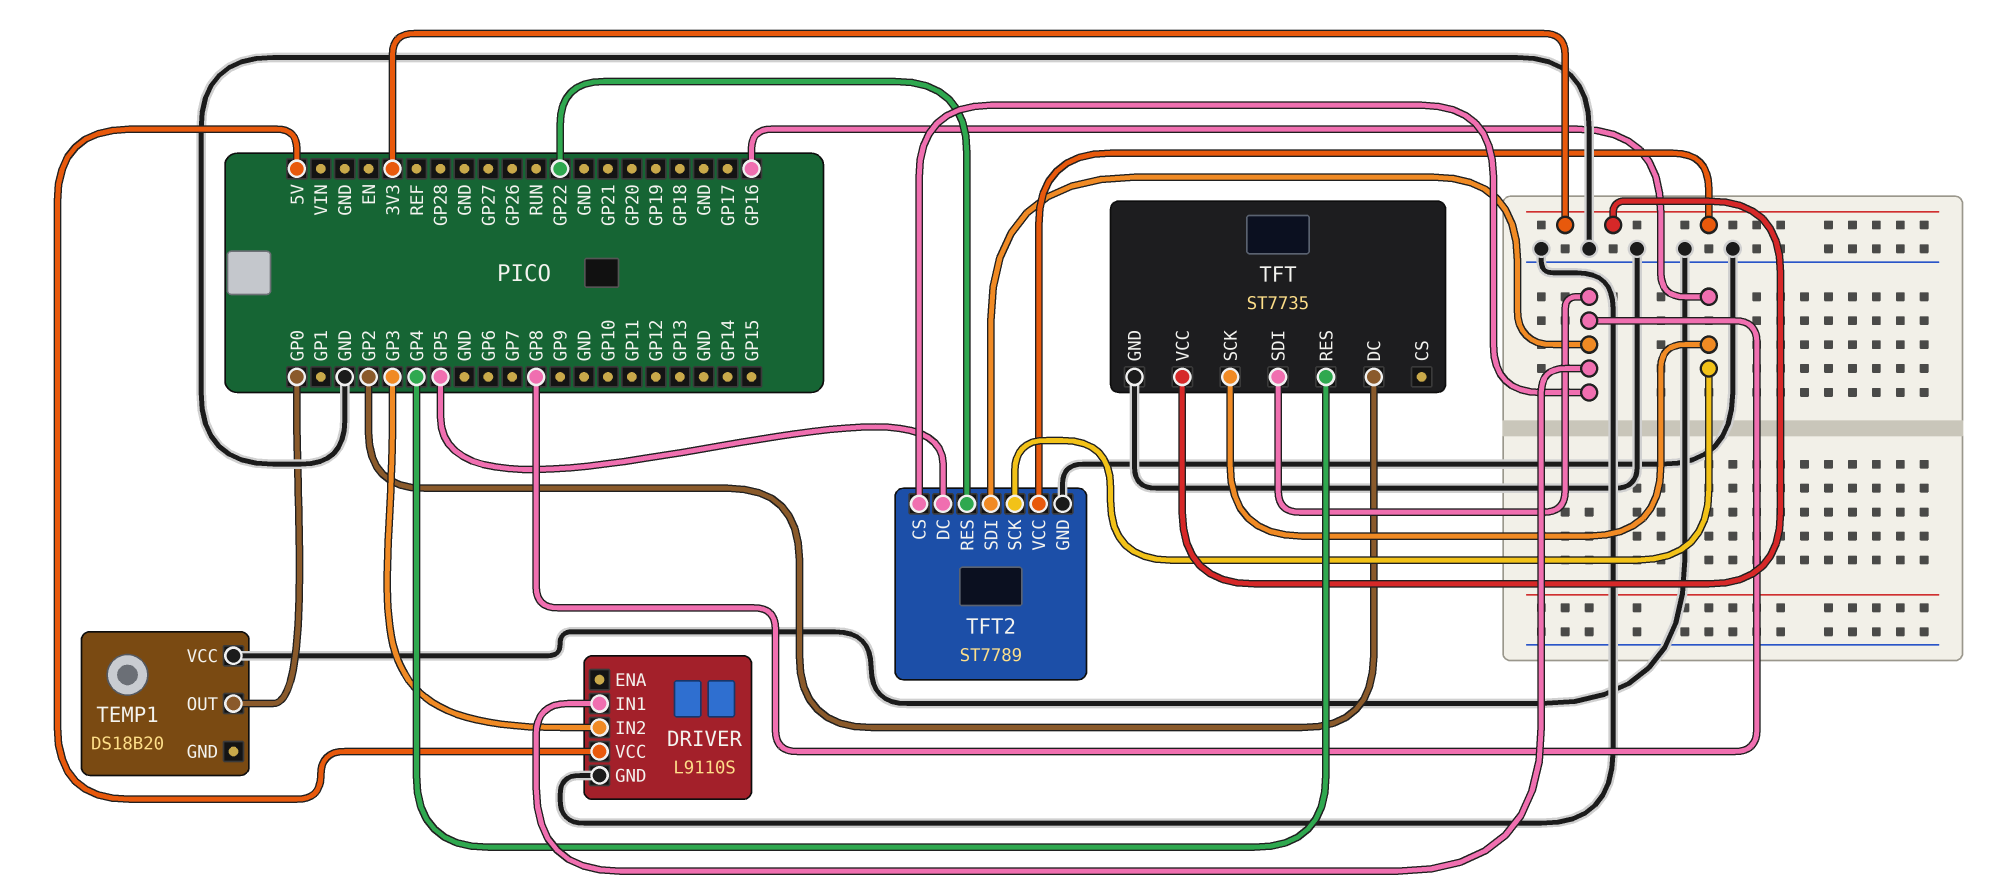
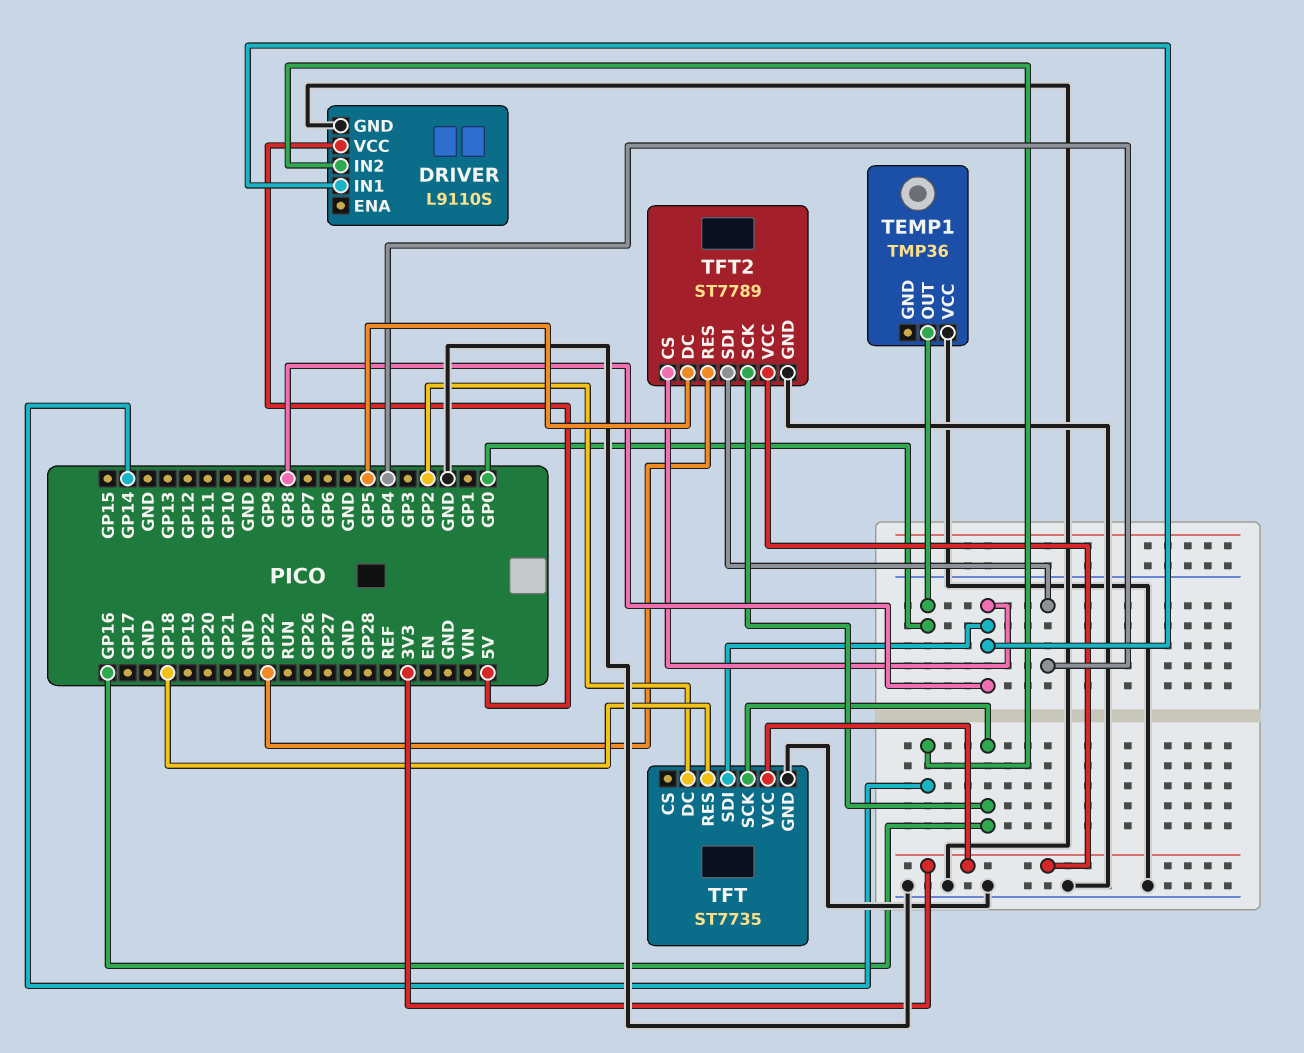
DRIVER pin IN2: GP3 -> GP14
TEMP1: DS18B20 -> TMP36
TFT pin RES: GP4 -> GP18
TFT2 pin SDI: GP8 -> GP4

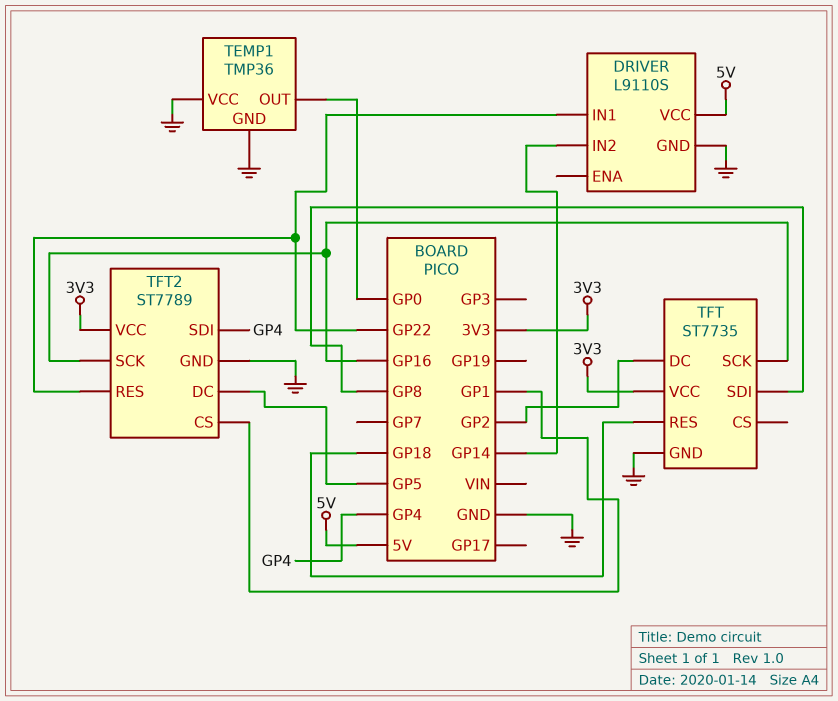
DRIVER pin IN1: GP8 -> GP22
TEMP1 pin GND: none -> GND
TFT2 pin CS: GP8 -> GP1

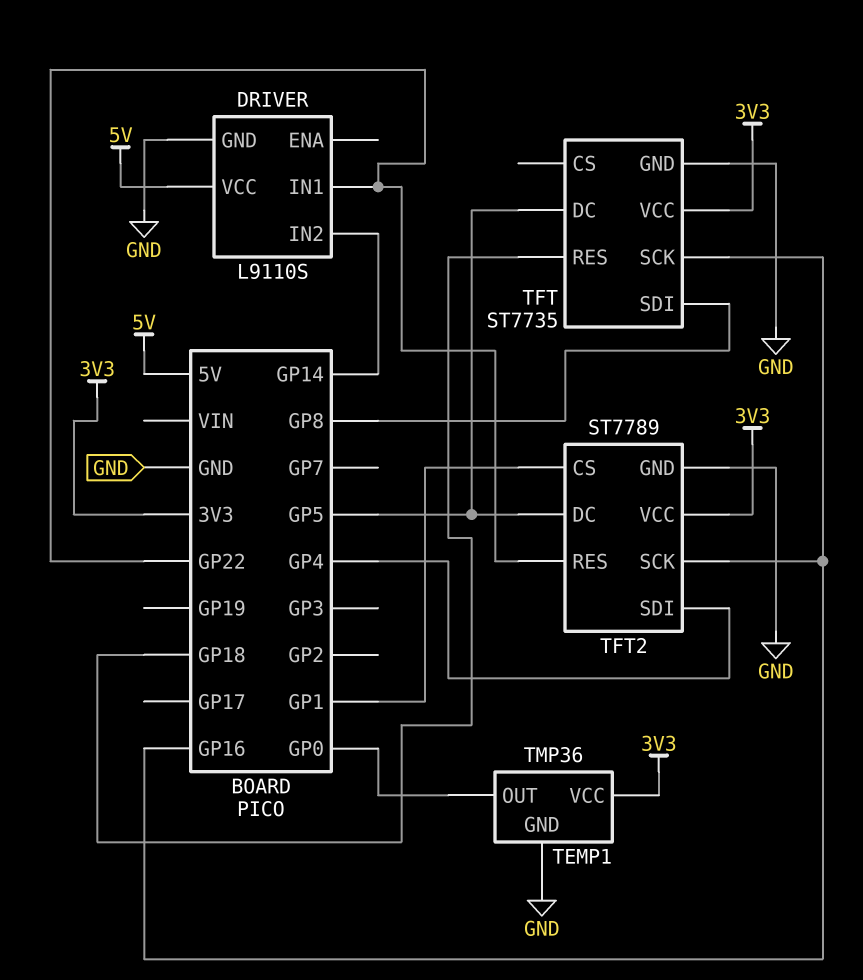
TEMP1 pin VCC: GND -> 3V3
TFT pin DC: GP2 -> GP5

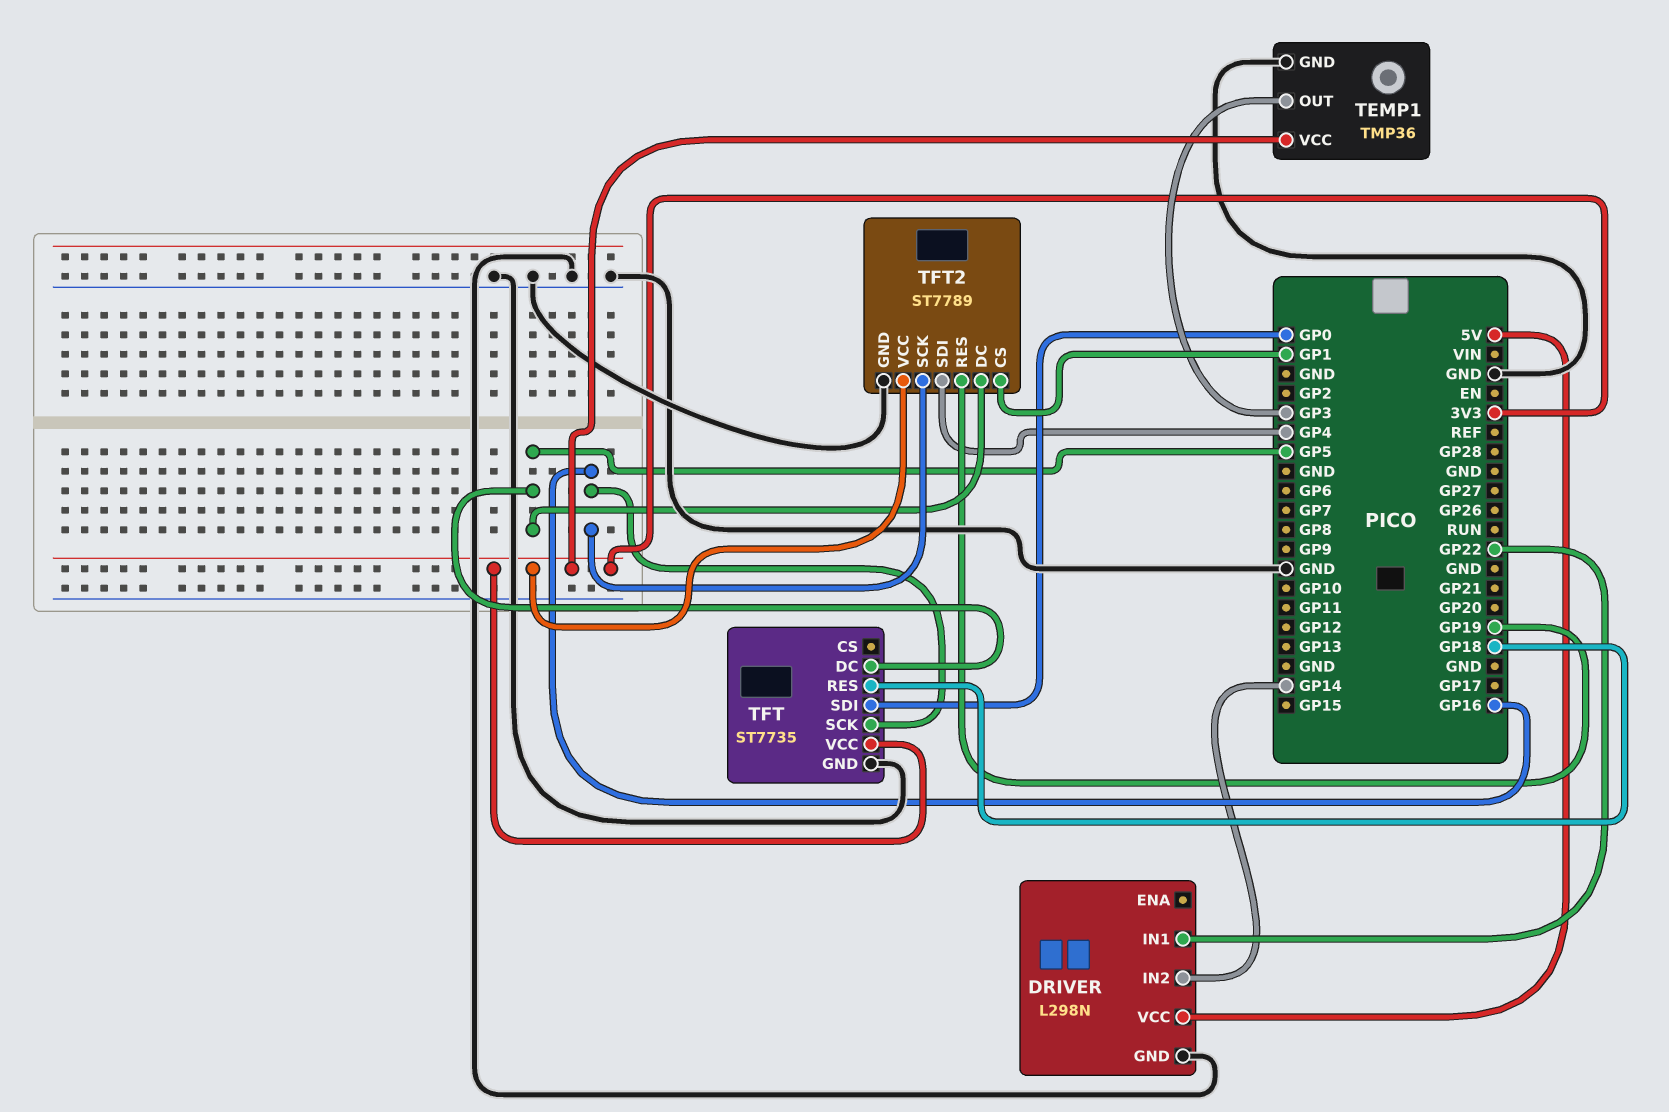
DRIVER: L9110S -> L298N
TEMP1 pin OUT: GP0 -> GP3
TFT pin SDI: GP8 -> GP0
TFT2 pin RES: GP22 -> GP19

